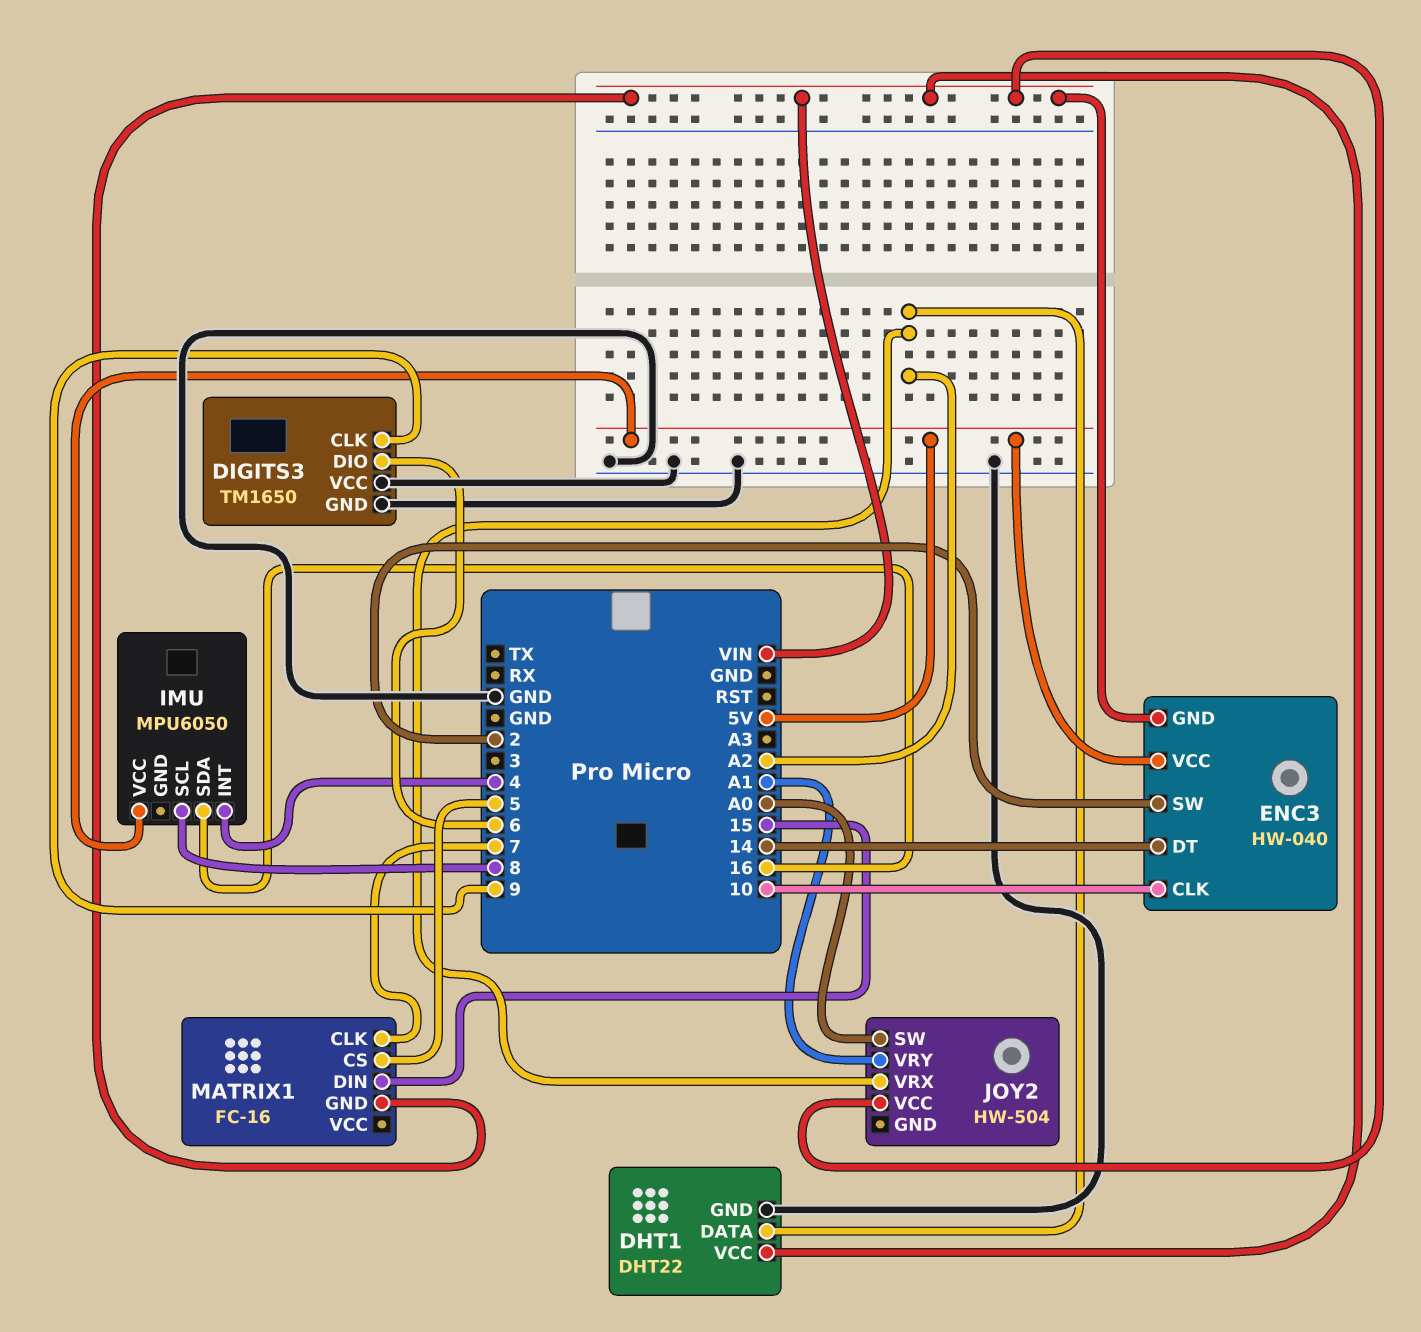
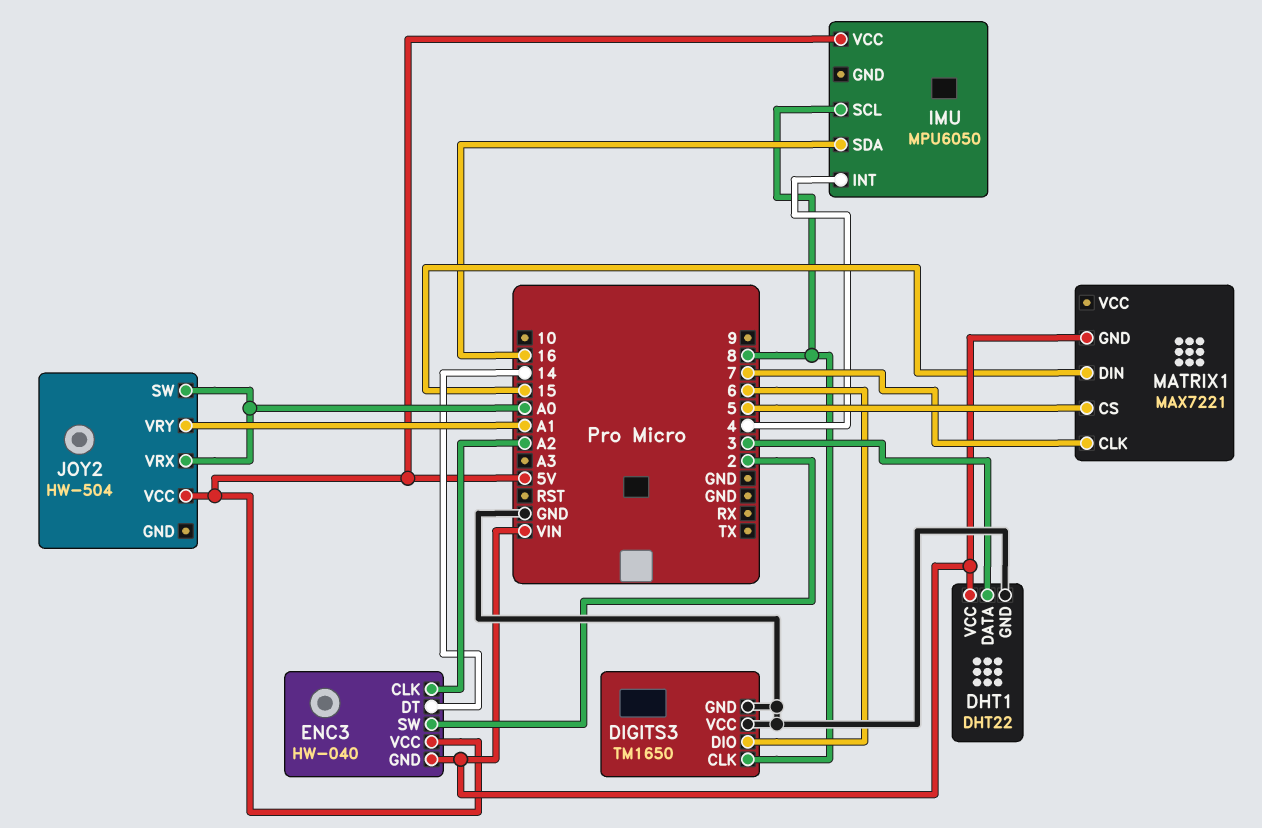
DHT1 pin DATA: A2 -> 3
DIGITS3 pin CLK: 9 -> 8
ENC3 pin CLK: 10 -> A2
JOY2 pin VCC: VIN -> 5V
JOY2 pin VRX: A2 -> A0
MATRIX1: FC-16 -> MAX7221

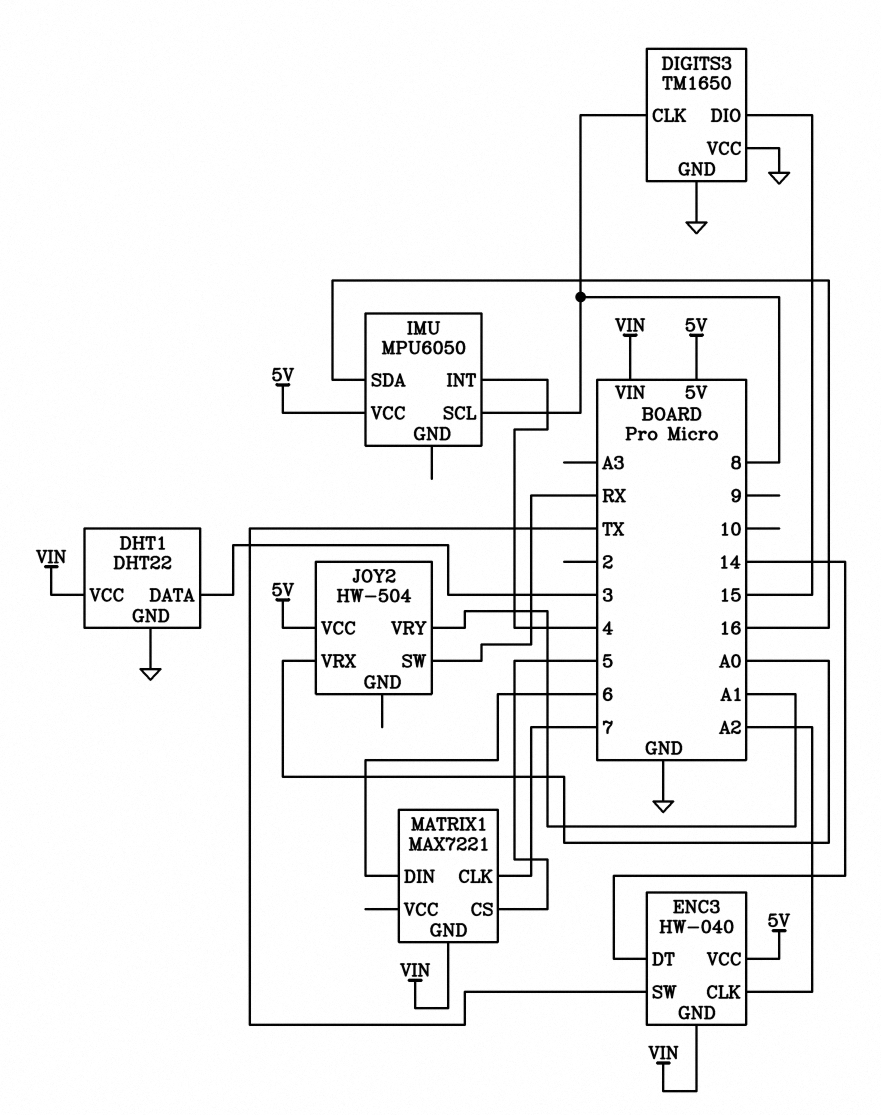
DIGITS3 pin DIO: 6 -> 15
ENC3 pin SW: 2 -> TX
JOY2 pin SW: A0 -> RX
MATRIX1 pin DIN: 15 -> 6

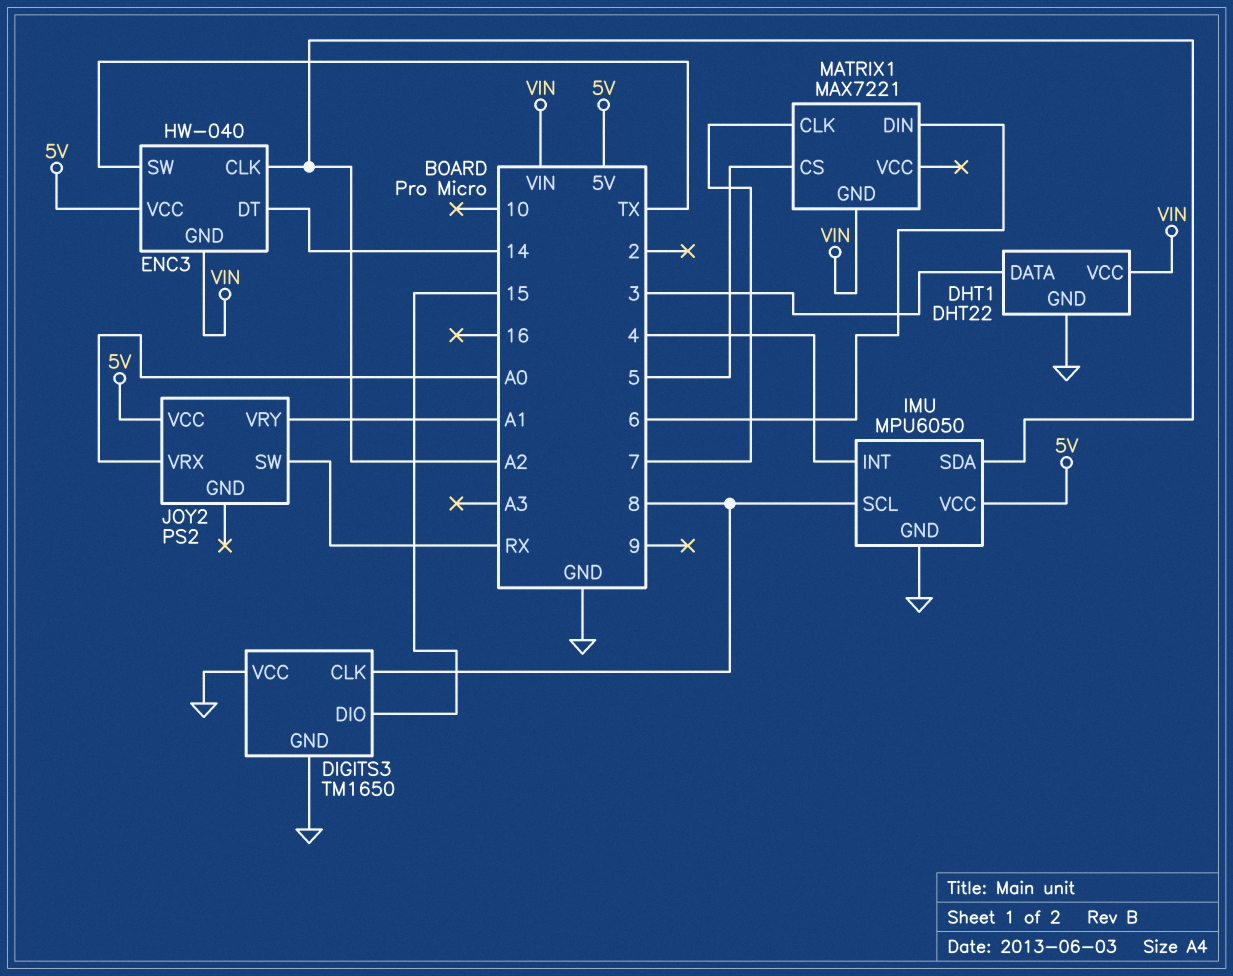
IMU pin GND: none -> GND
IMU pin SDA: 16 -> A2
JOY2: HW-504 -> PS2

